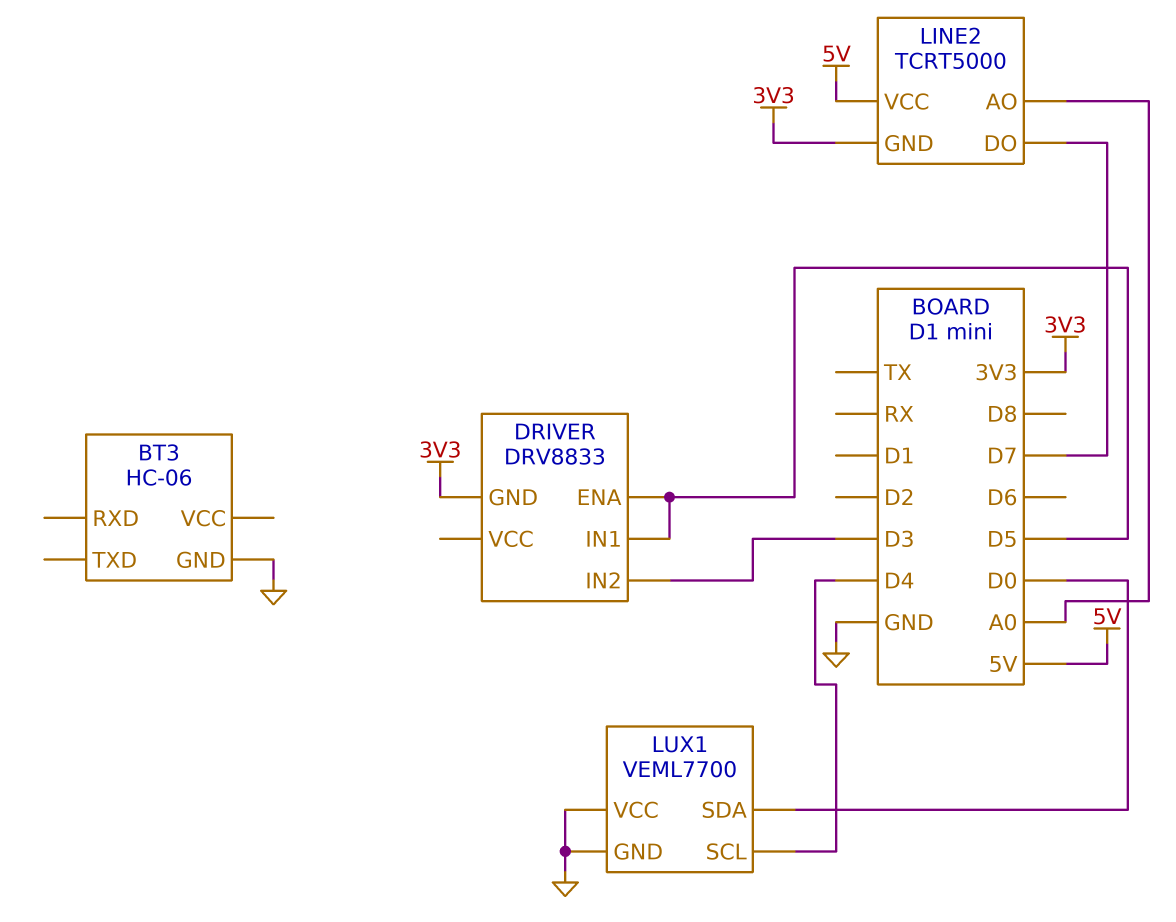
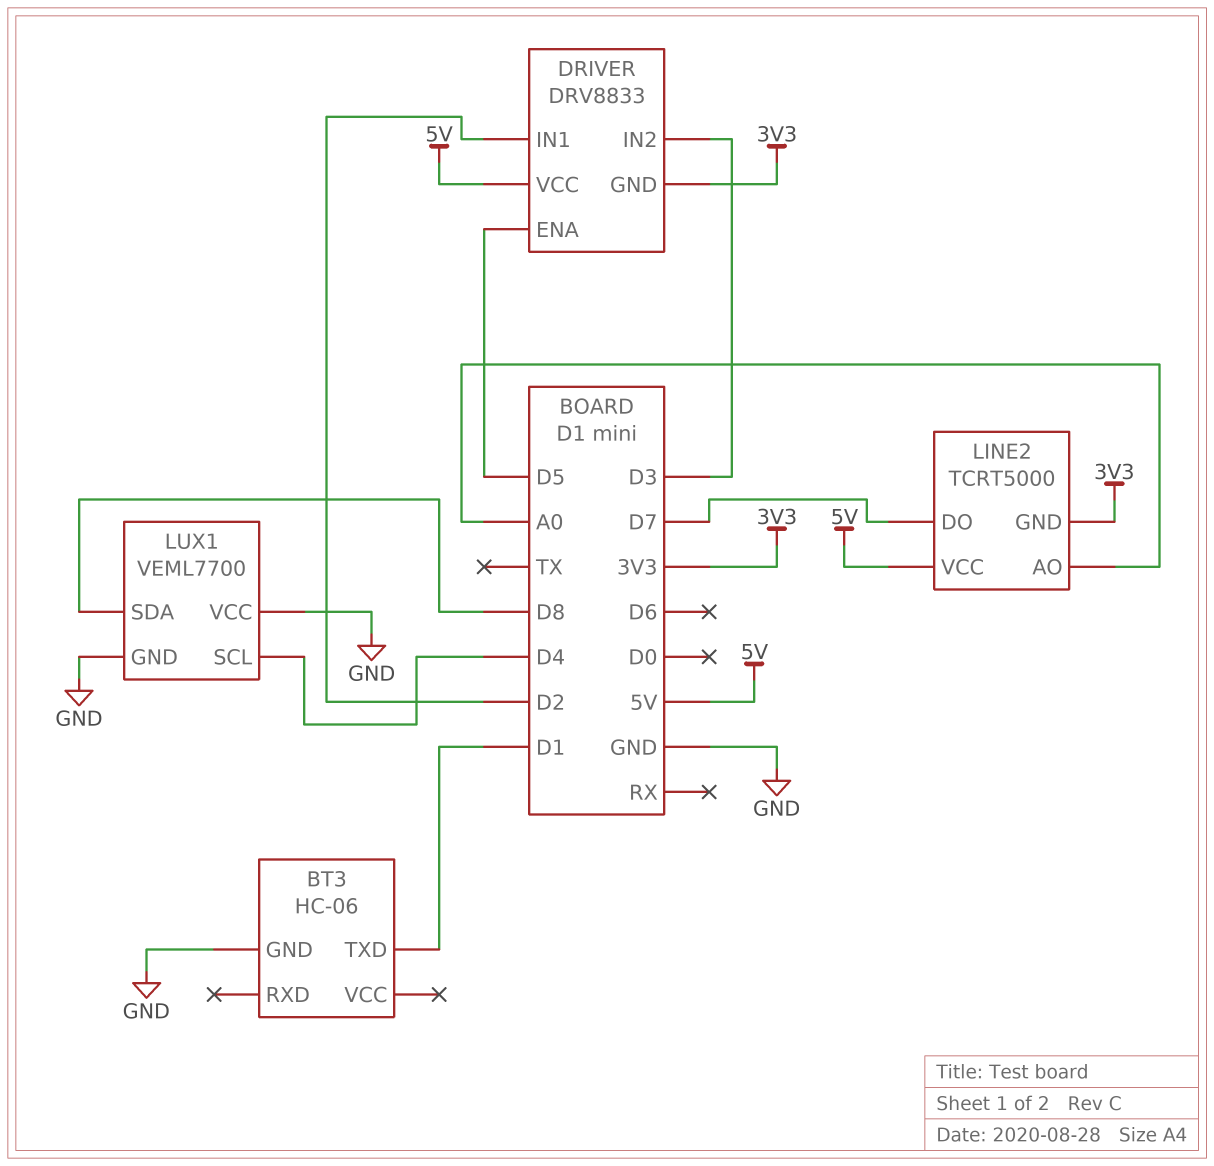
BT3 pin TXD: none -> D1
DRIVER pin IN1: D5 -> D2
DRIVER pin VCC: none -> 5V
LUX1 pin SDA: D0 -> D8

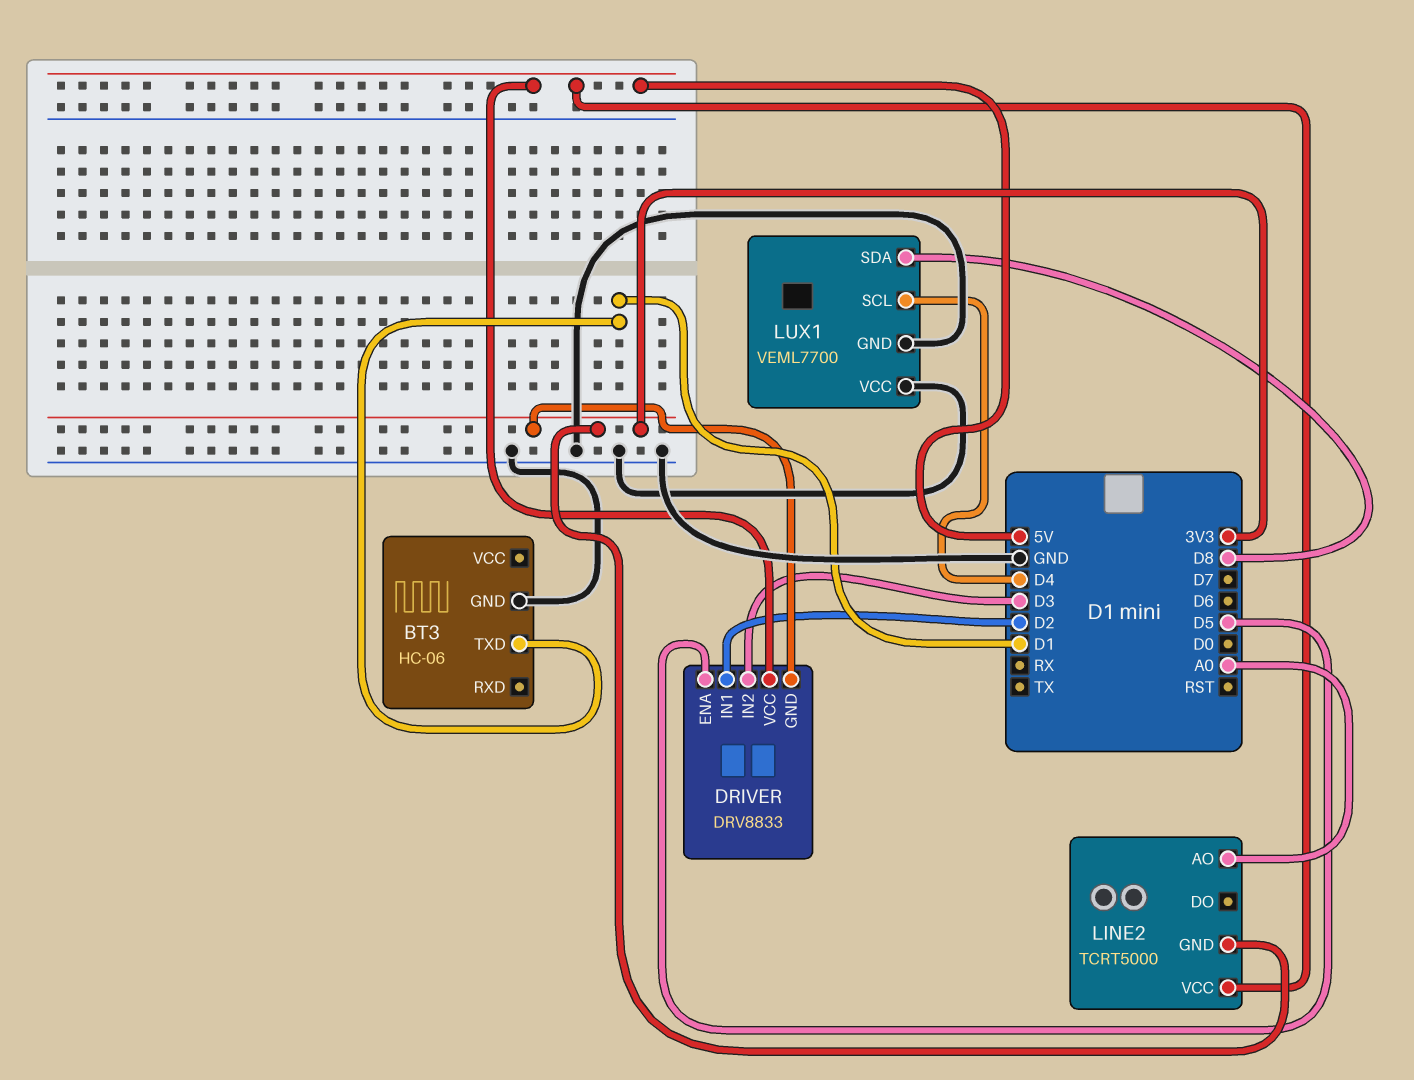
LINE2 pin DO: D7 -> none

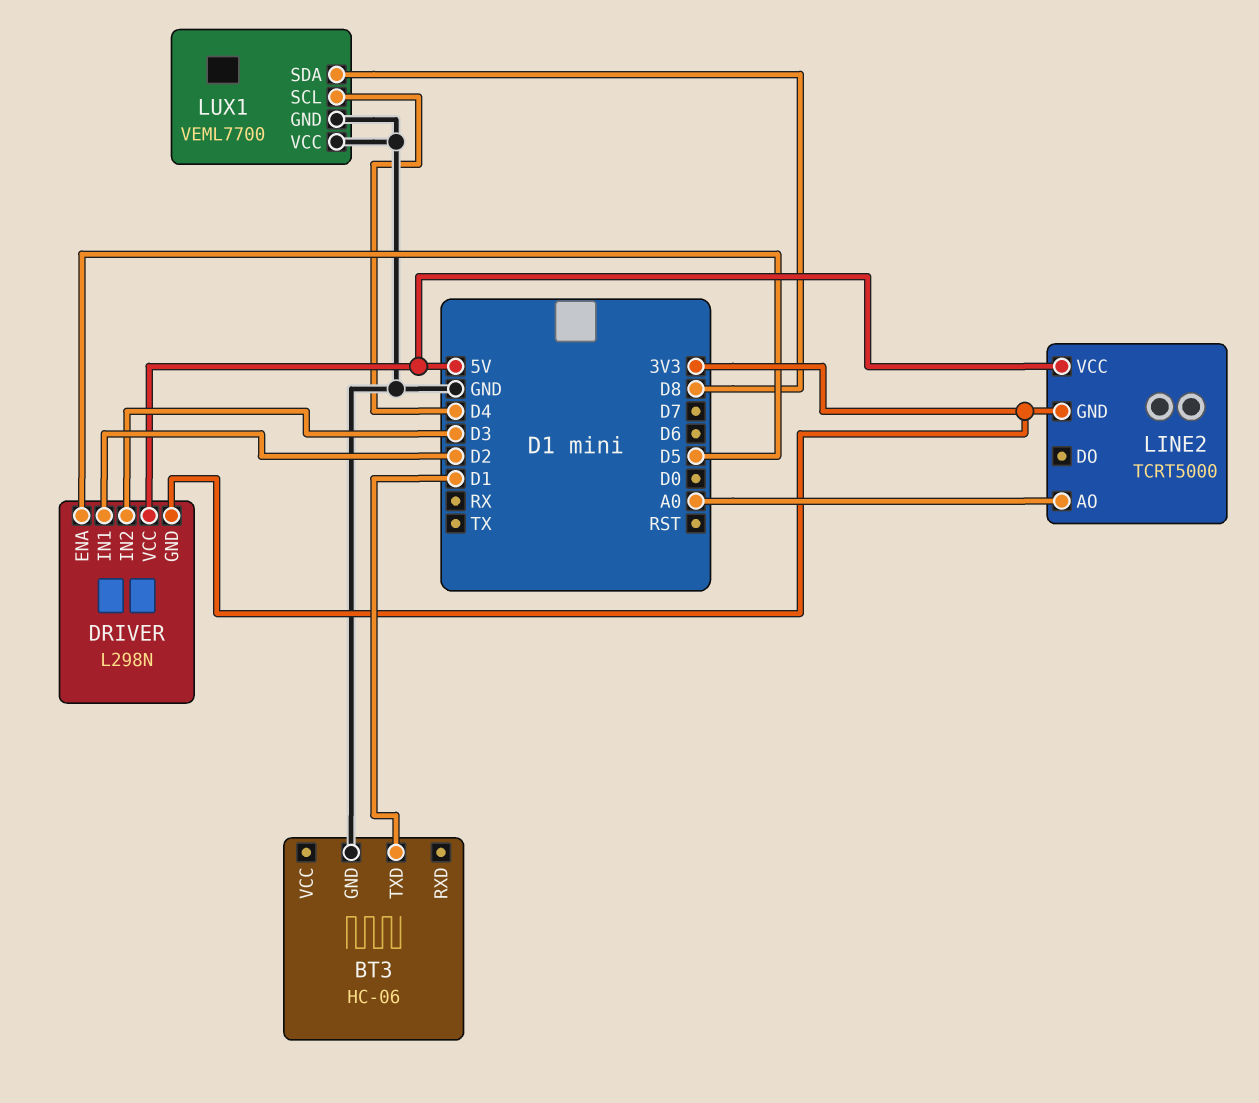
DRIVER: DRV8833 -> L298N

